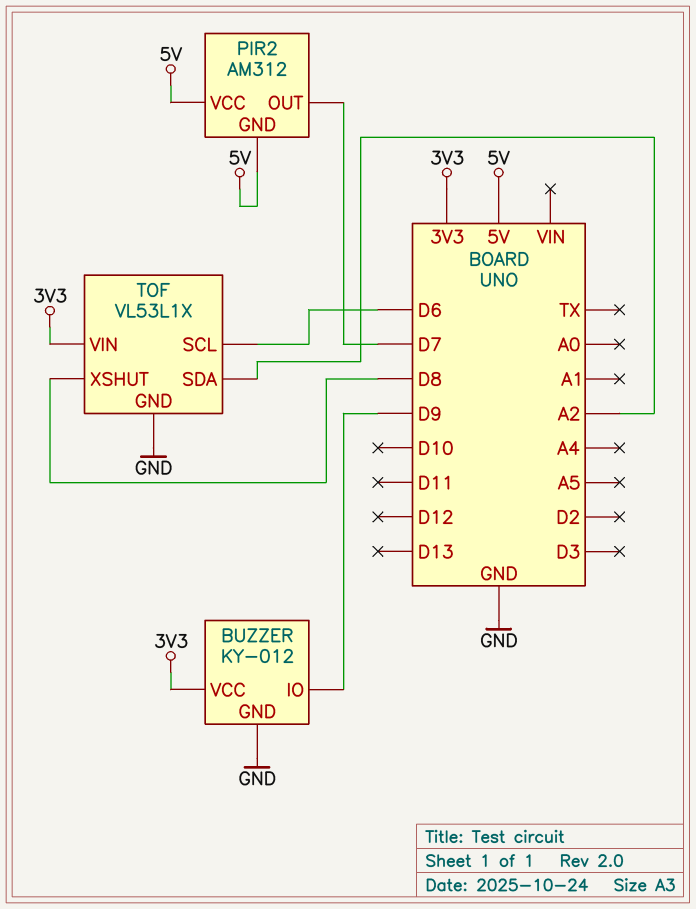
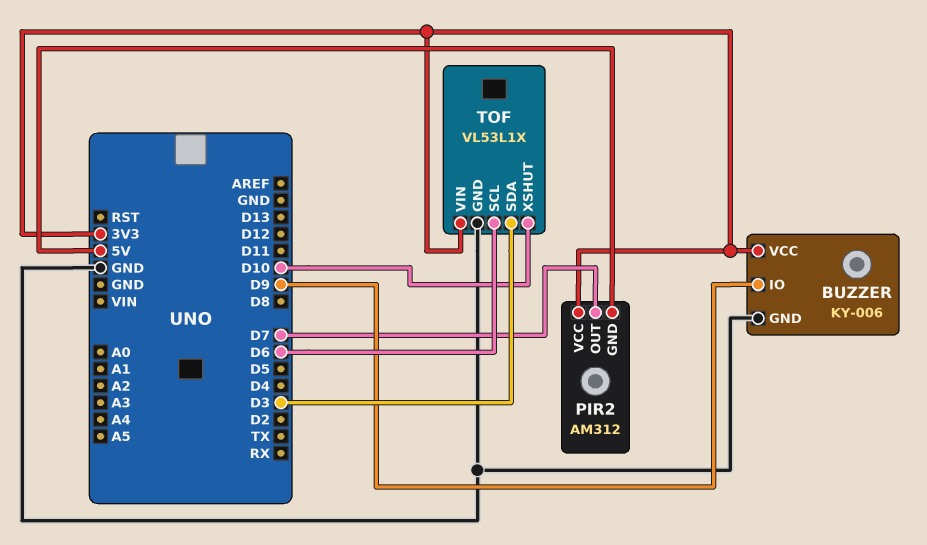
BUZZER: KY-012 -> KY-006
PIR2 pin VCC: 5V -> 3V3
TOF pin SDA: A2 -> D3
TOF pin XSHUT: D8 -> D10

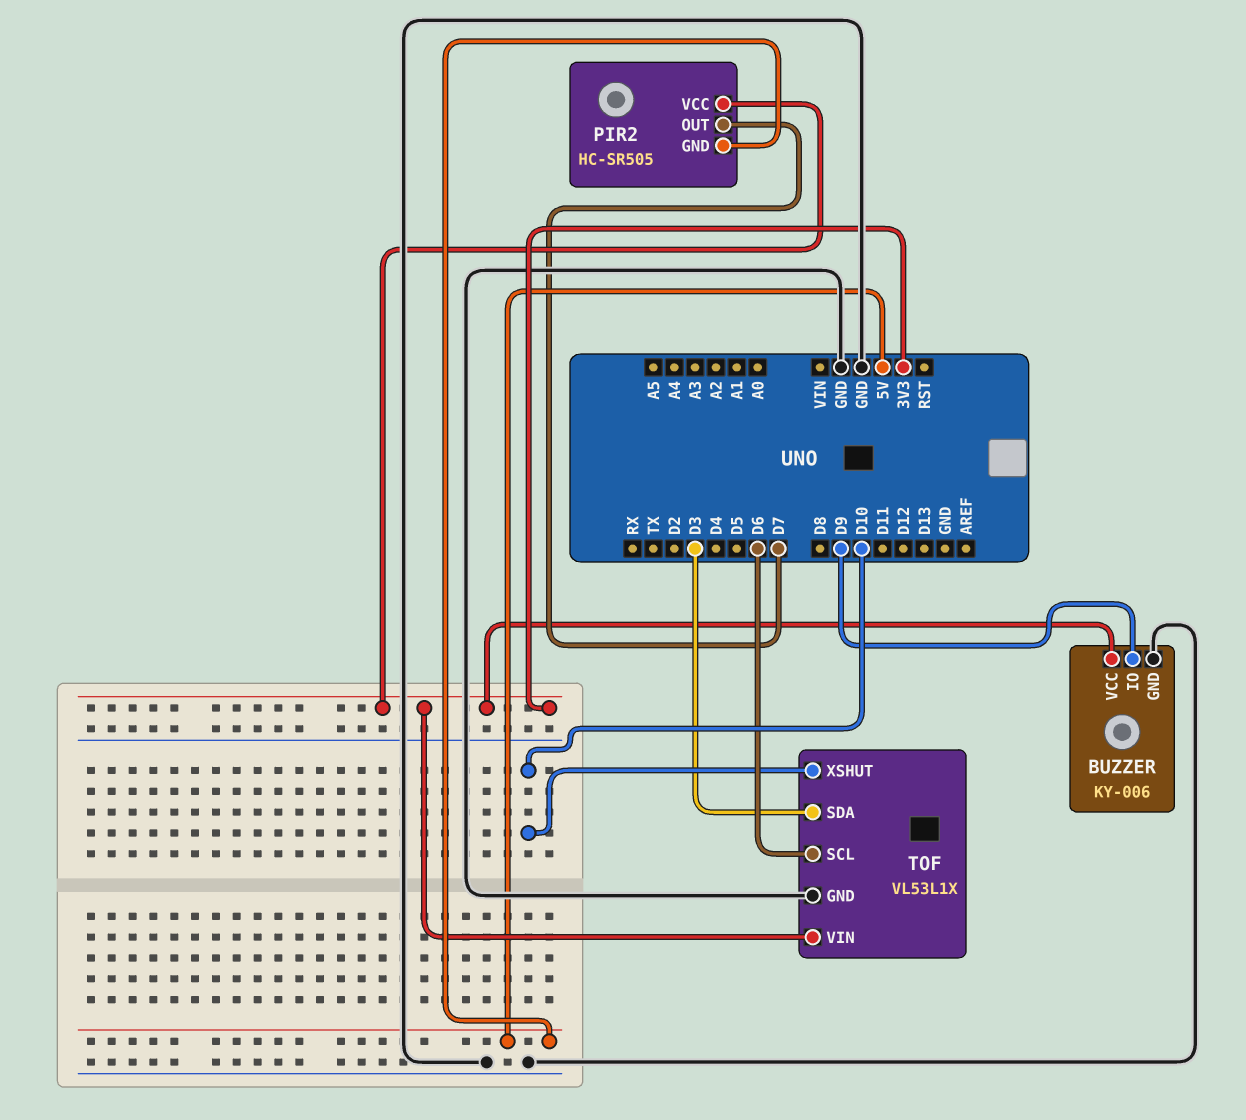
PIR2: AM312 -> HC-SR505

